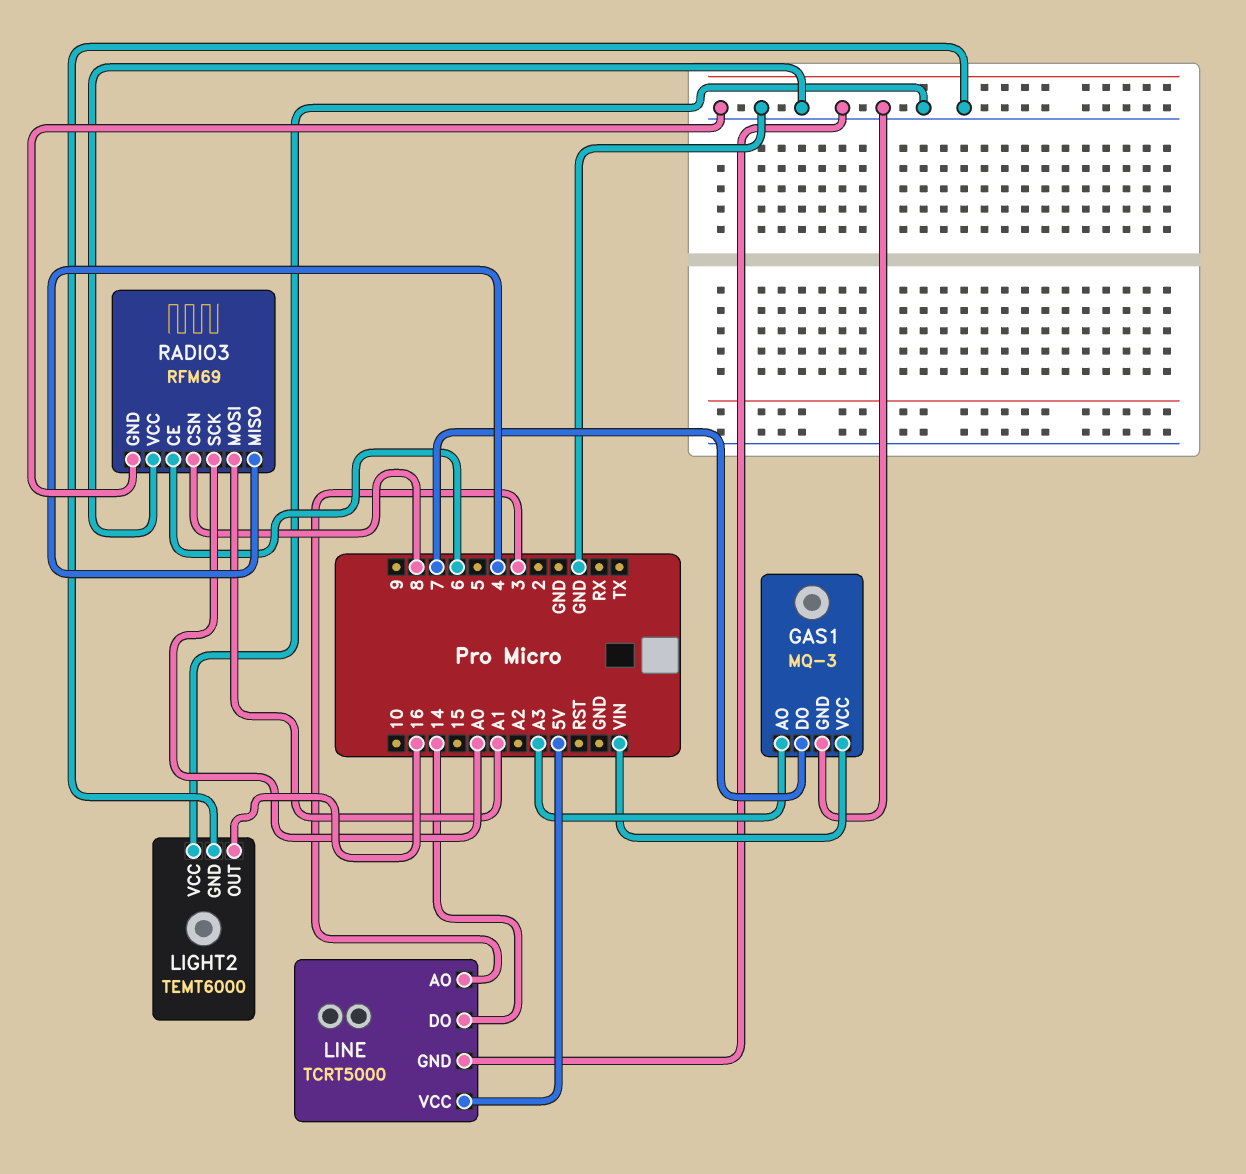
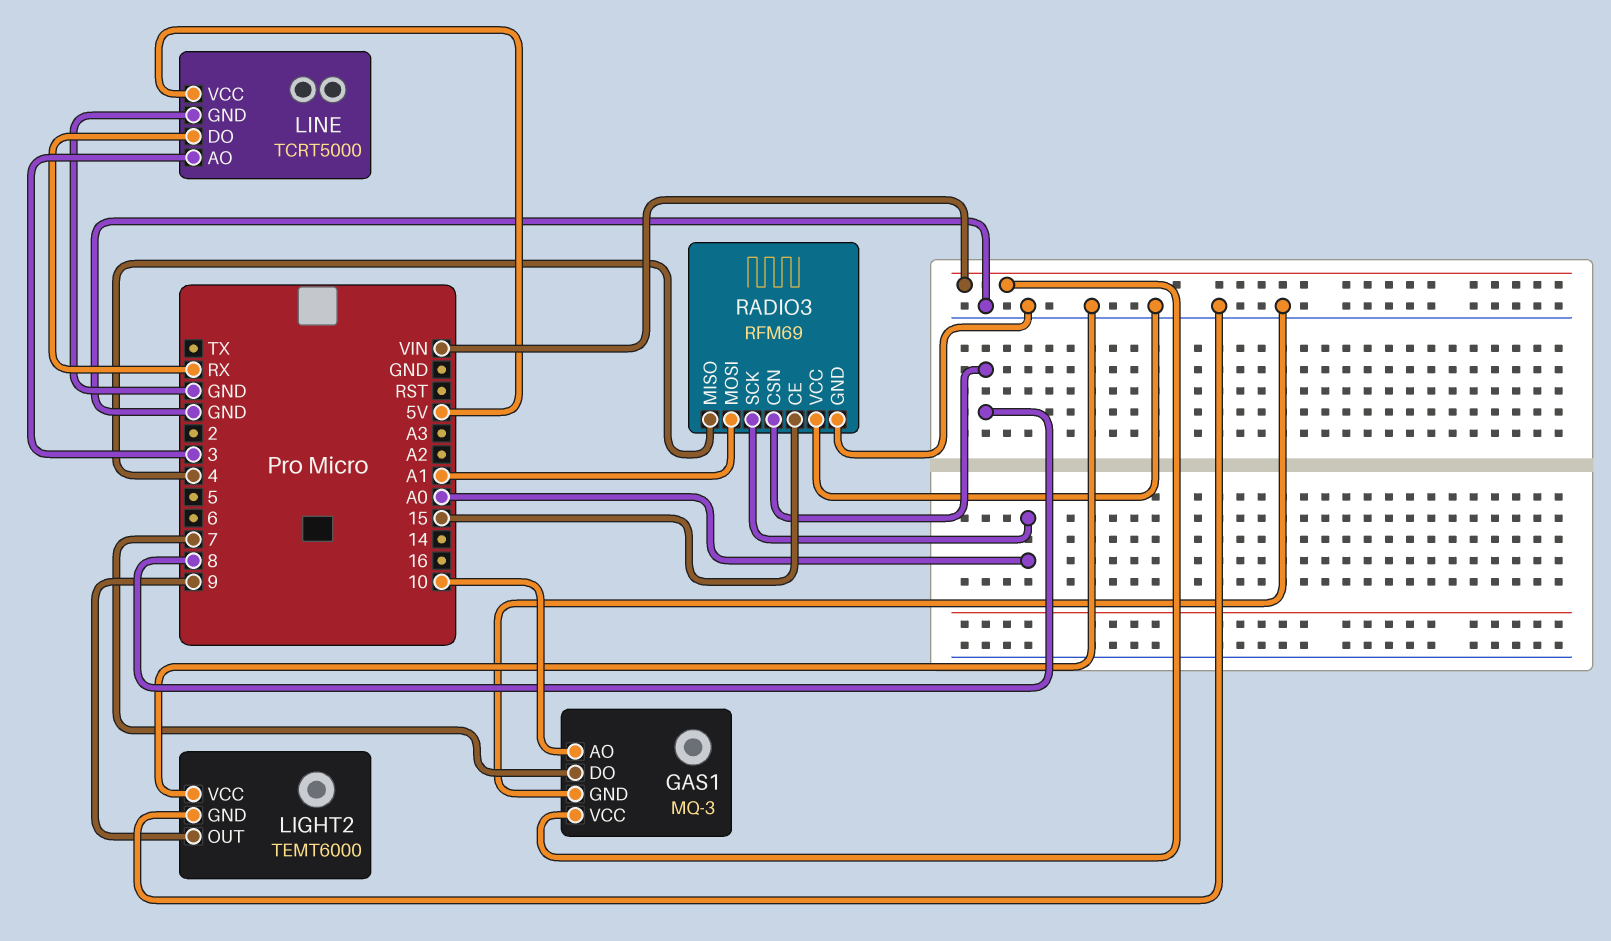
GAS1 pin AO: A3 -> 10
LIGHT2 pin OUT: 16 -> 9
LINE pin DO: 14 -> RX
RADIO3 pin CE: 6 -> 15

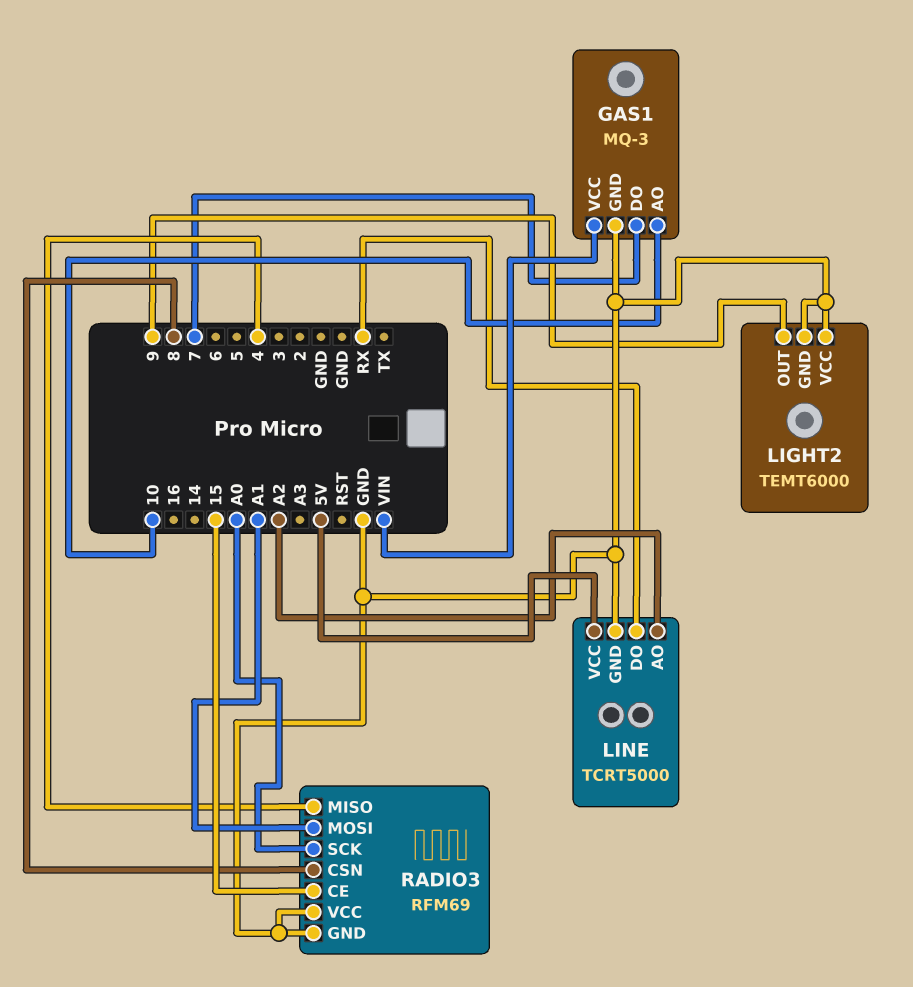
LINE pin AO: 3 -> A2

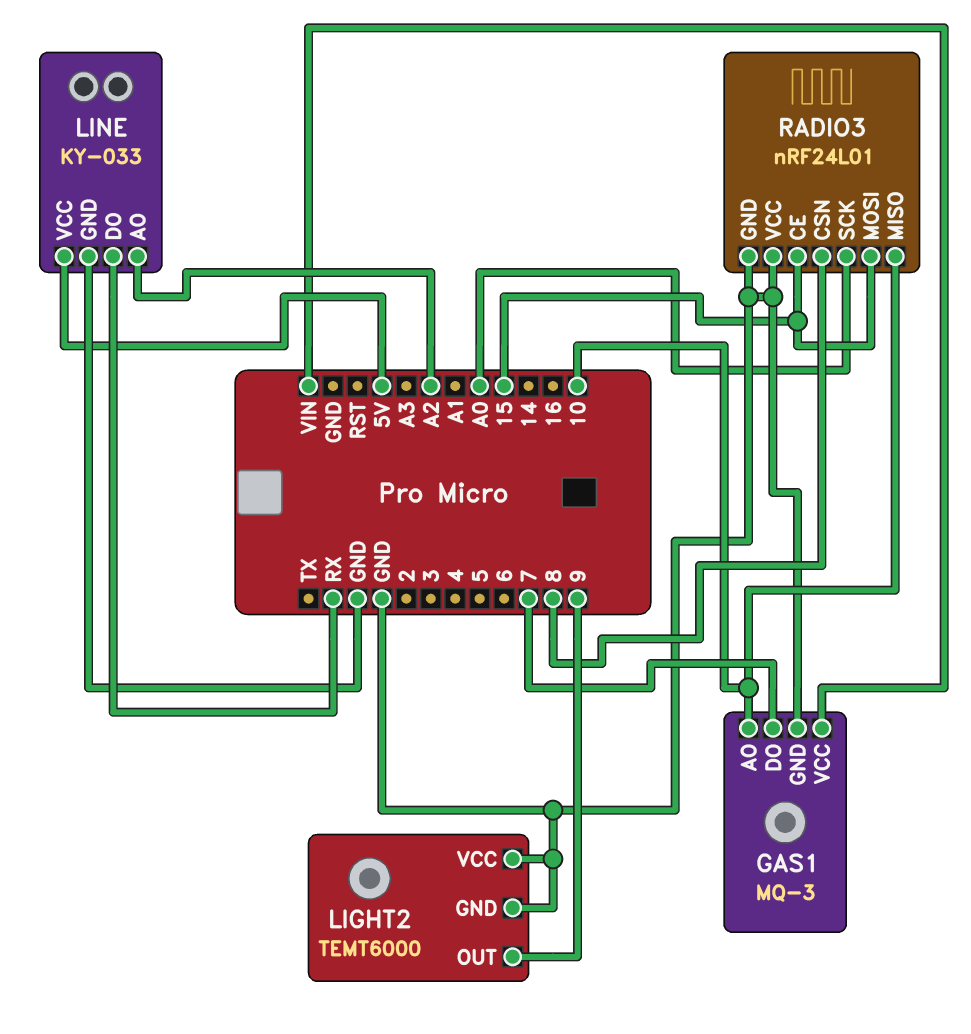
LINE: TCRT5000 -> KY-033
RADIO3: RFM69 -> nRF24L01
RADIO3 pin MISO: 4 -> 10
RADIO3 pin MOSI: A1 -> 15

